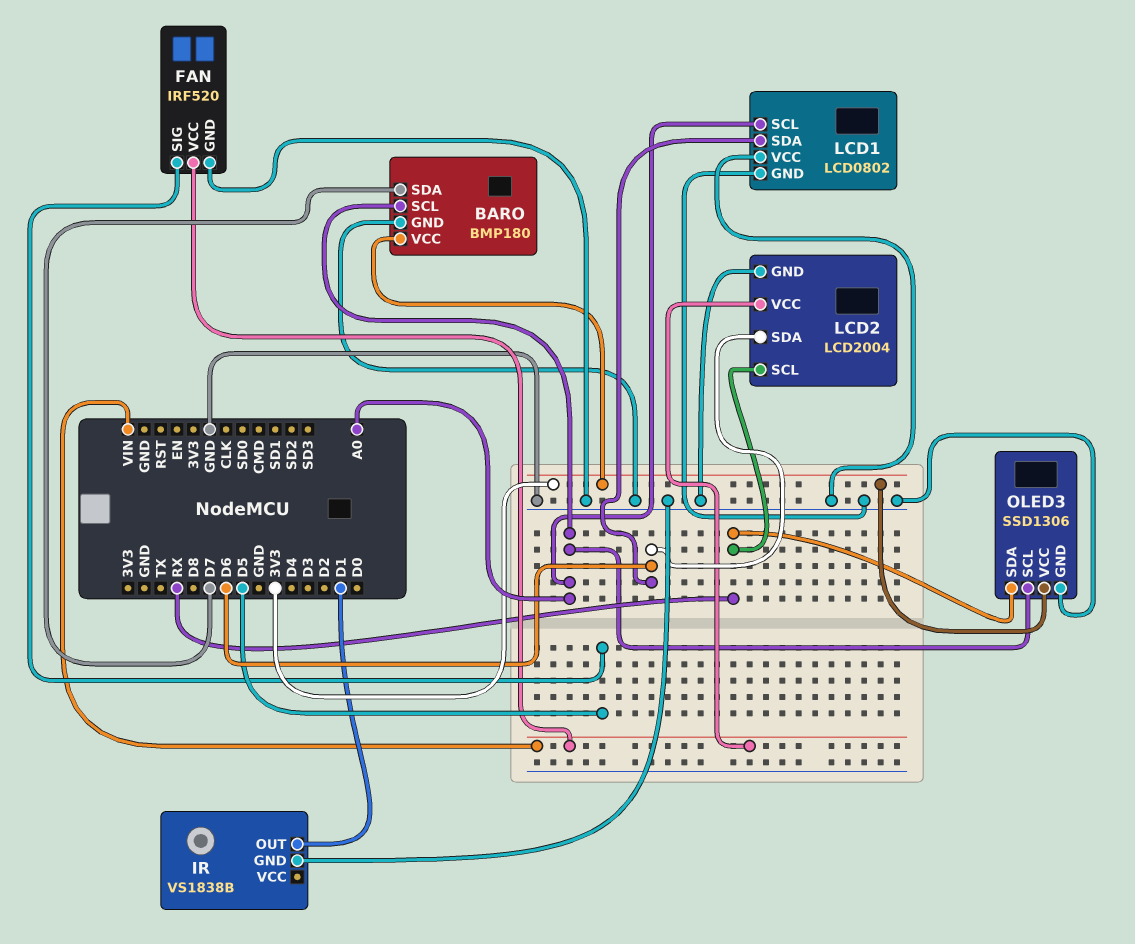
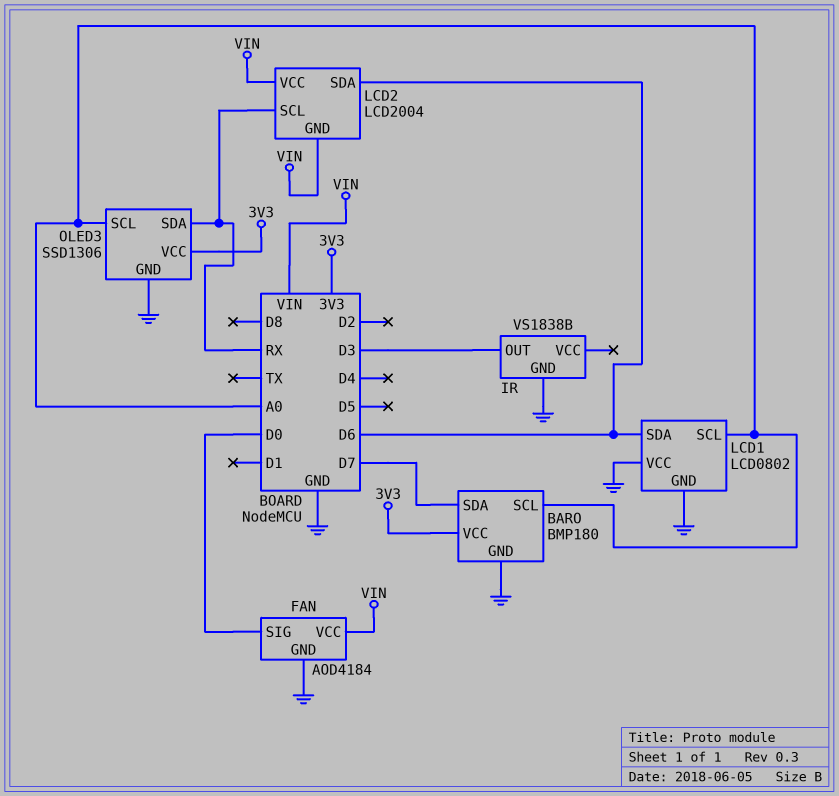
FAN: IRF520 -> AOD4184
FAN pin SIG: D5 -> D0
IR pin OUT: D1 -> D3
LCD2 pin GND: GND -> VIN

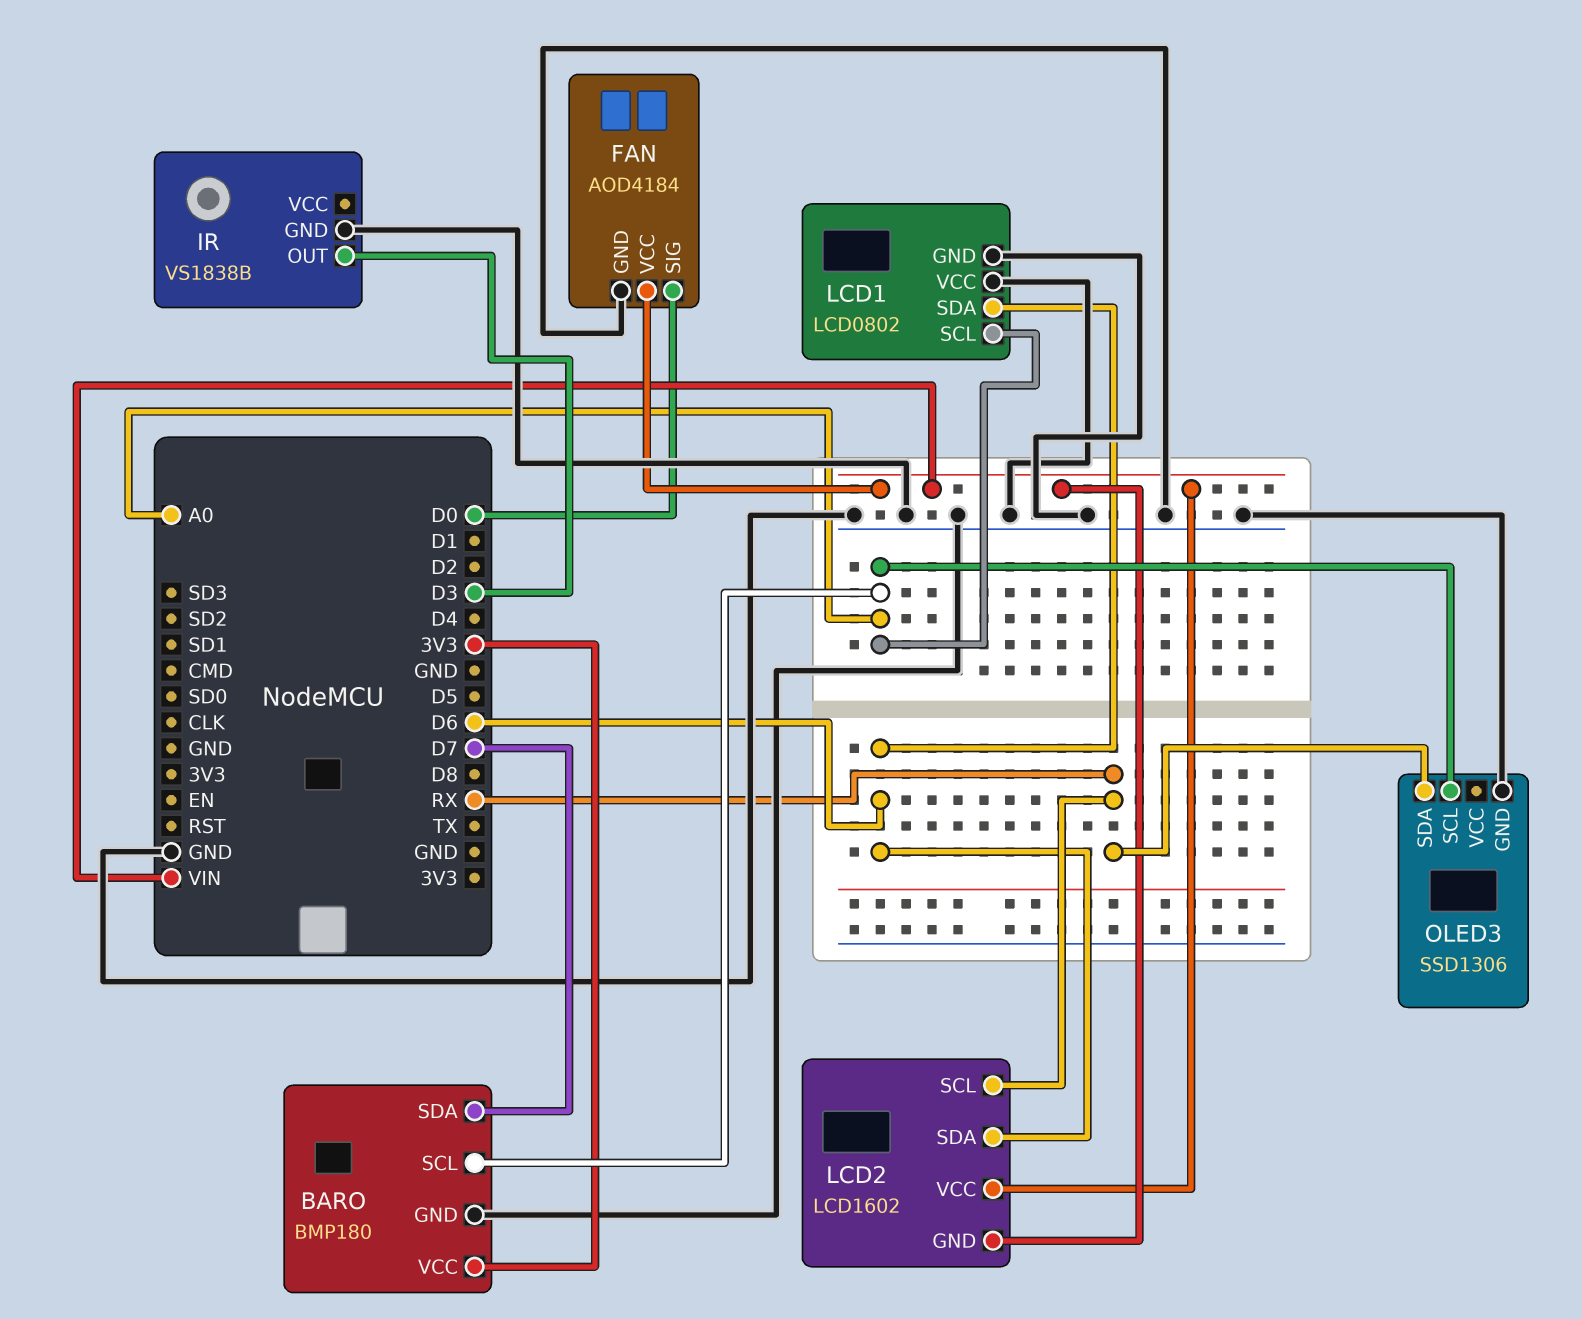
LCD2: LCD2004 -> LCD1602
OLED3 pin VCC: 3V3 -> none

